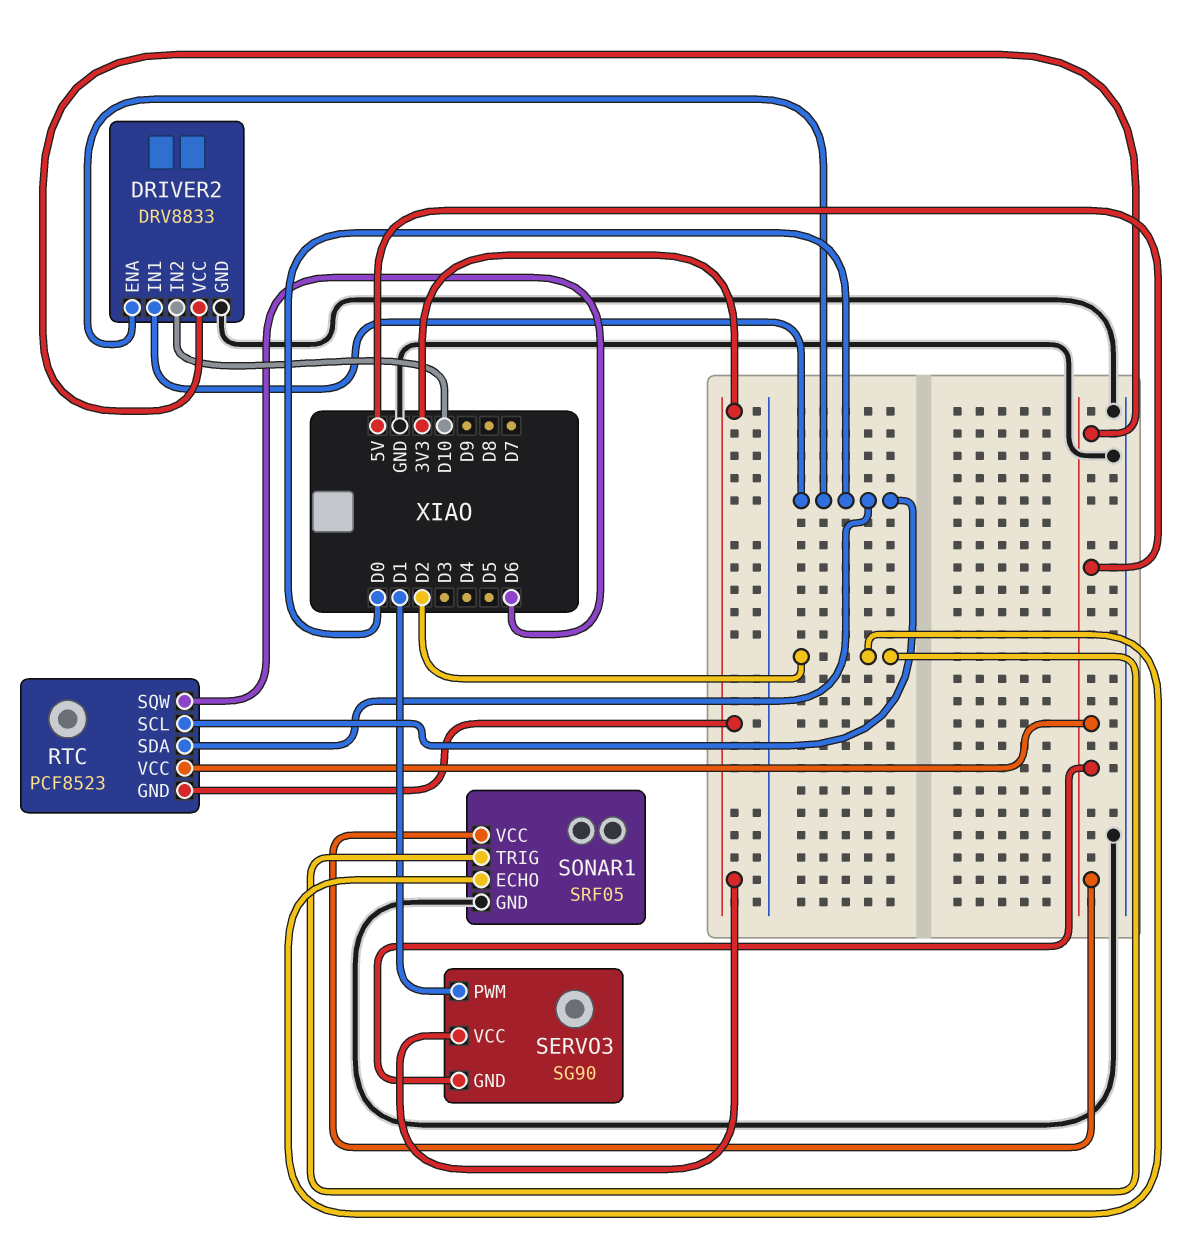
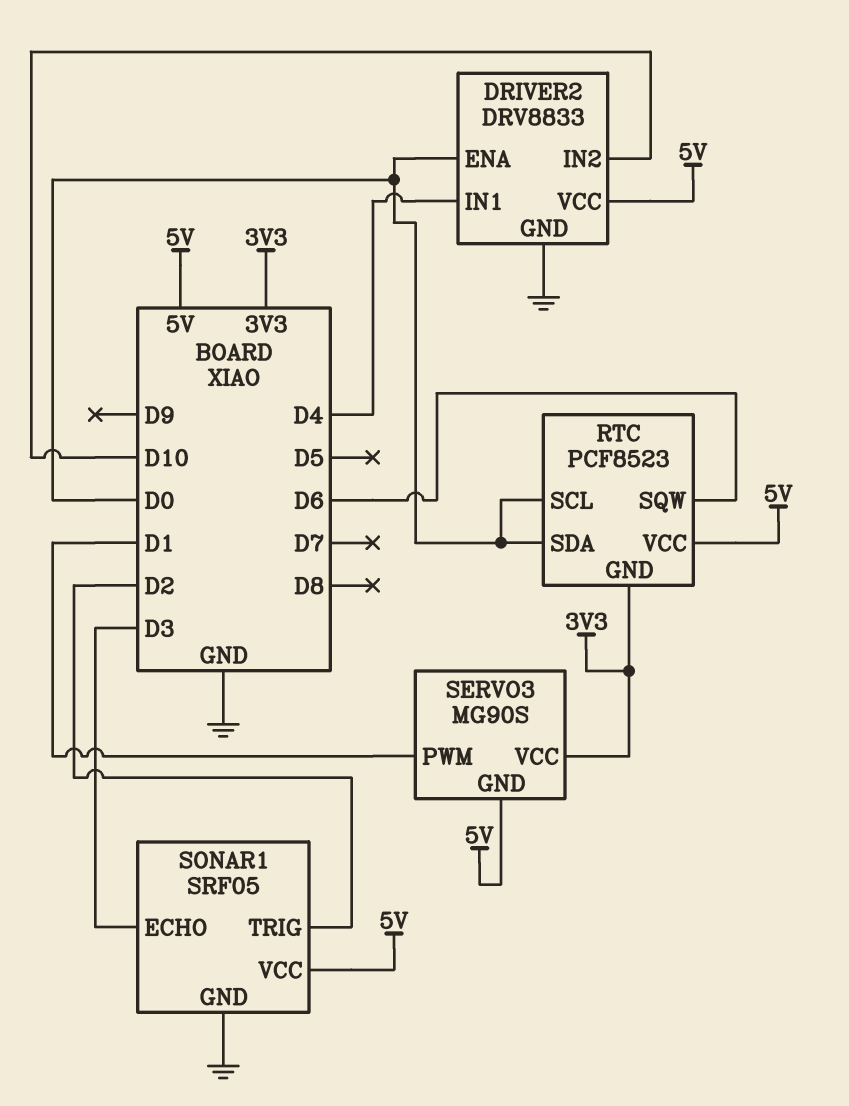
DRIVER2 pin IN1: D0 -> D4
SERVO3: SG90 -> MG90S
SONAR1 pin ECHO: D2 -> D3

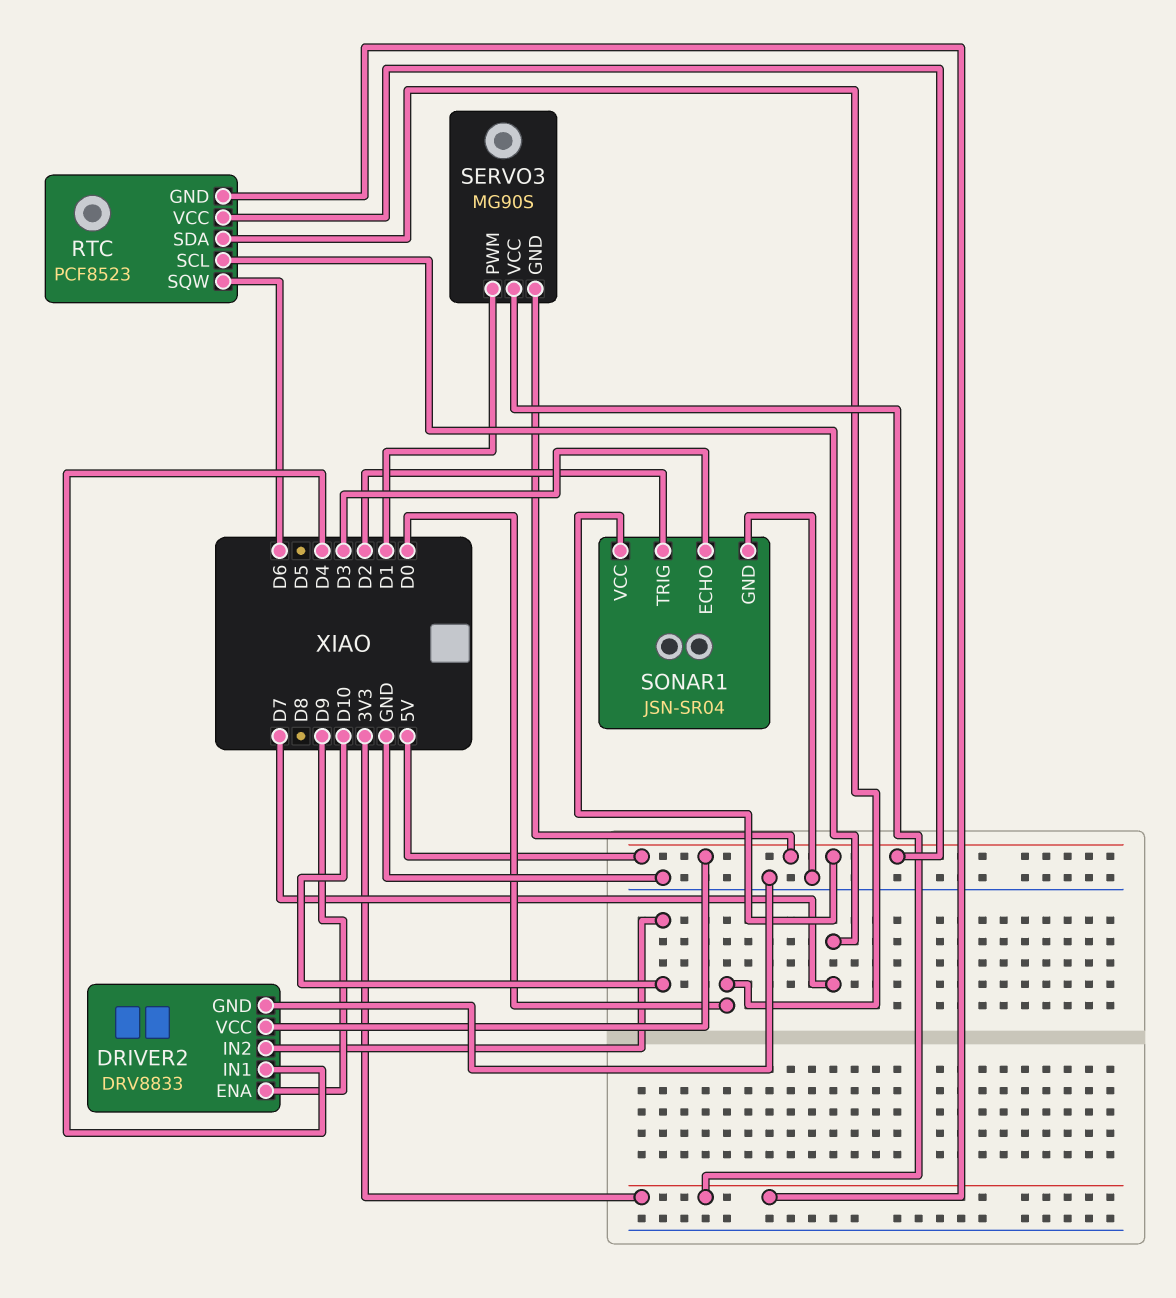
DRIVER2 pin ENA: D0 -> D9
RTC pin SCL: D0 -> D7
SONAR1: SRF05 -> JSN-SR04

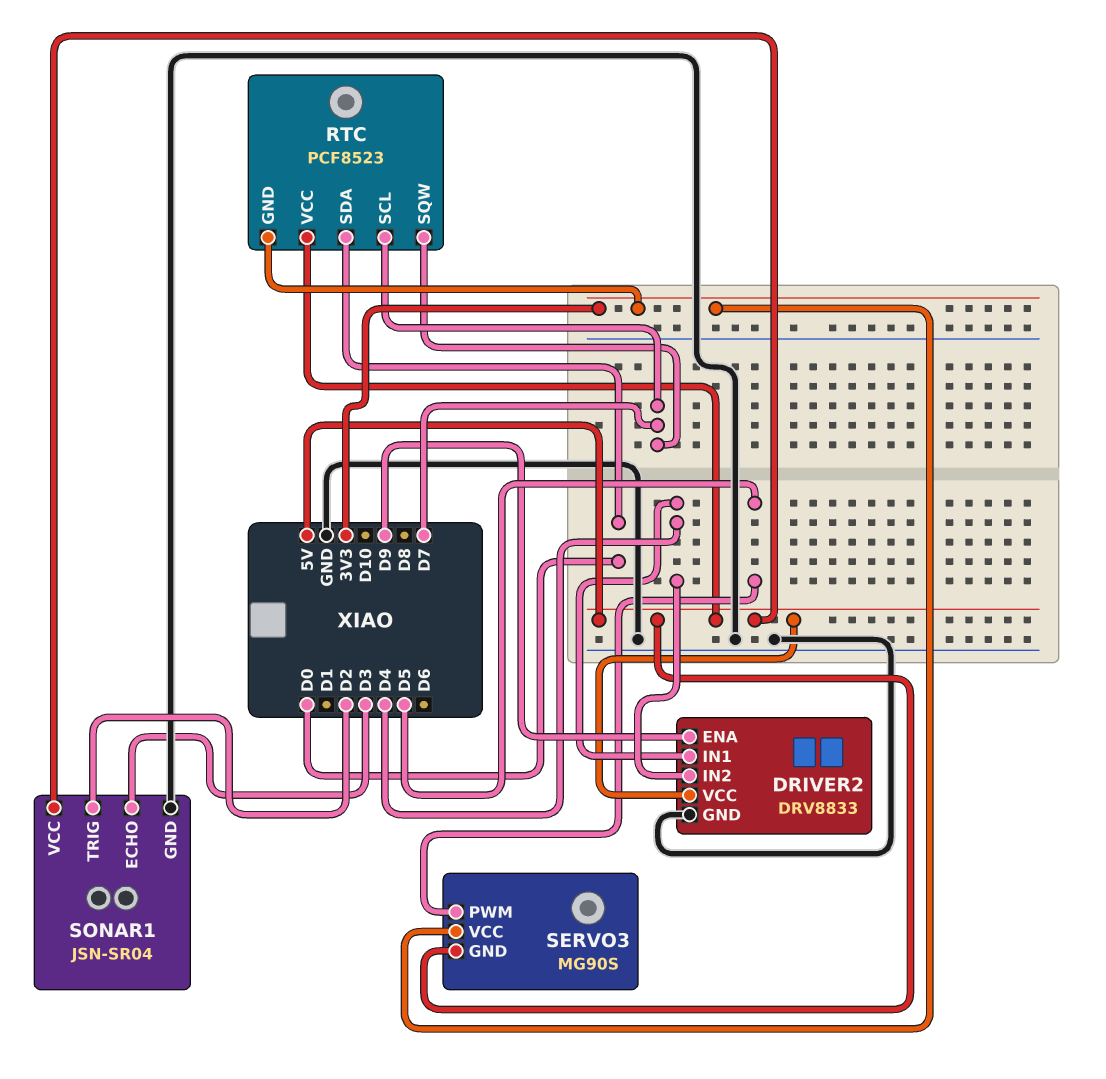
DRIVER2 pin IN2: D10 -> D4
RTC pin SQW: D6 -> D7
SERVO3 pin PWM: D1 -> D5

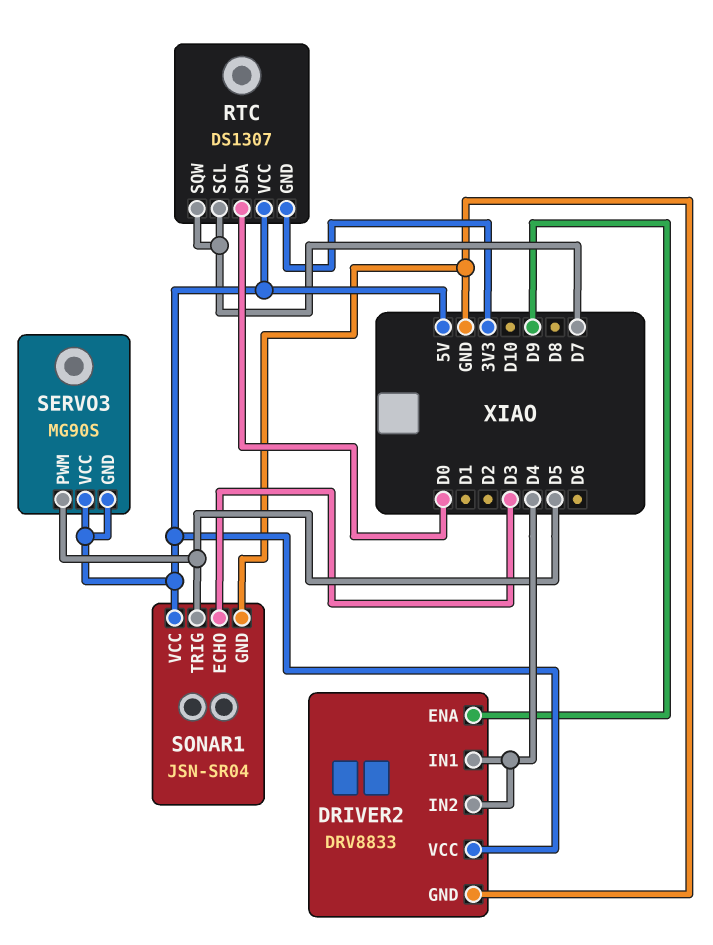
RTC: PCF8523 -> DS1307
SERVO3 pin VCC: 3V3 -> 5V
SONAR1 pin TRIG: D2 -> D5

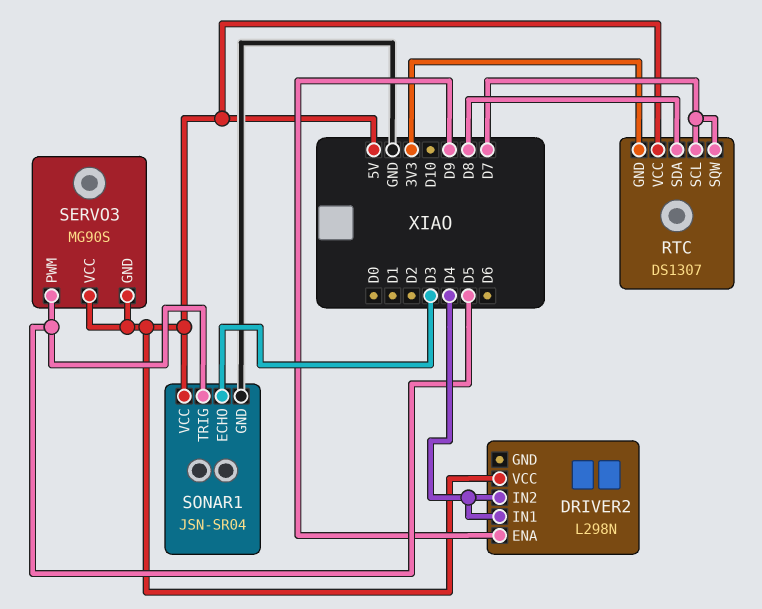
DRIVER2: DRV8833 -> L298N
DRIVER2 pin GND: GND -> none
RTC pin SDA: D0 -> D8

